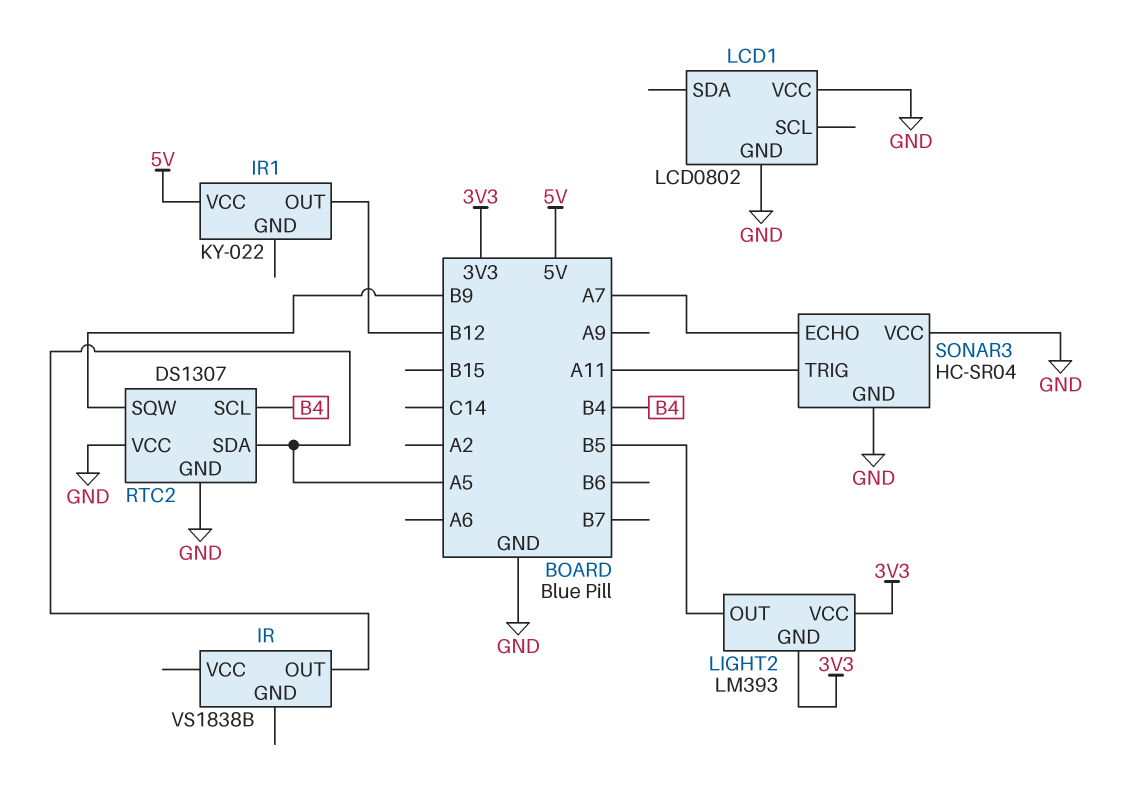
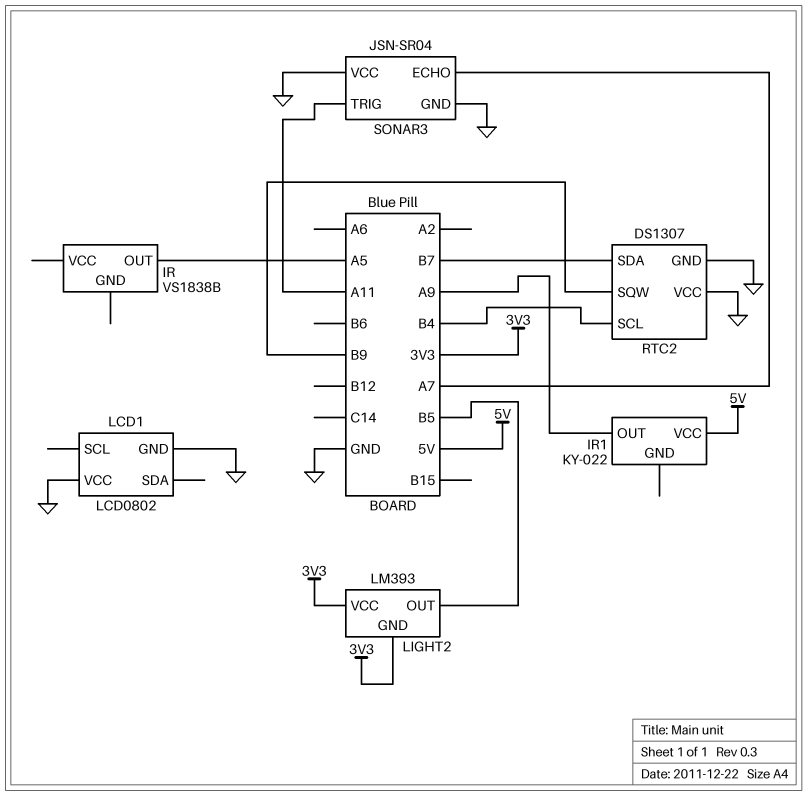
IR1 pin OUT: B12 -> A9
RTC2 pin SDA: A5 -> B7
SONAR3: HC-SR04 -> JSN-SR04

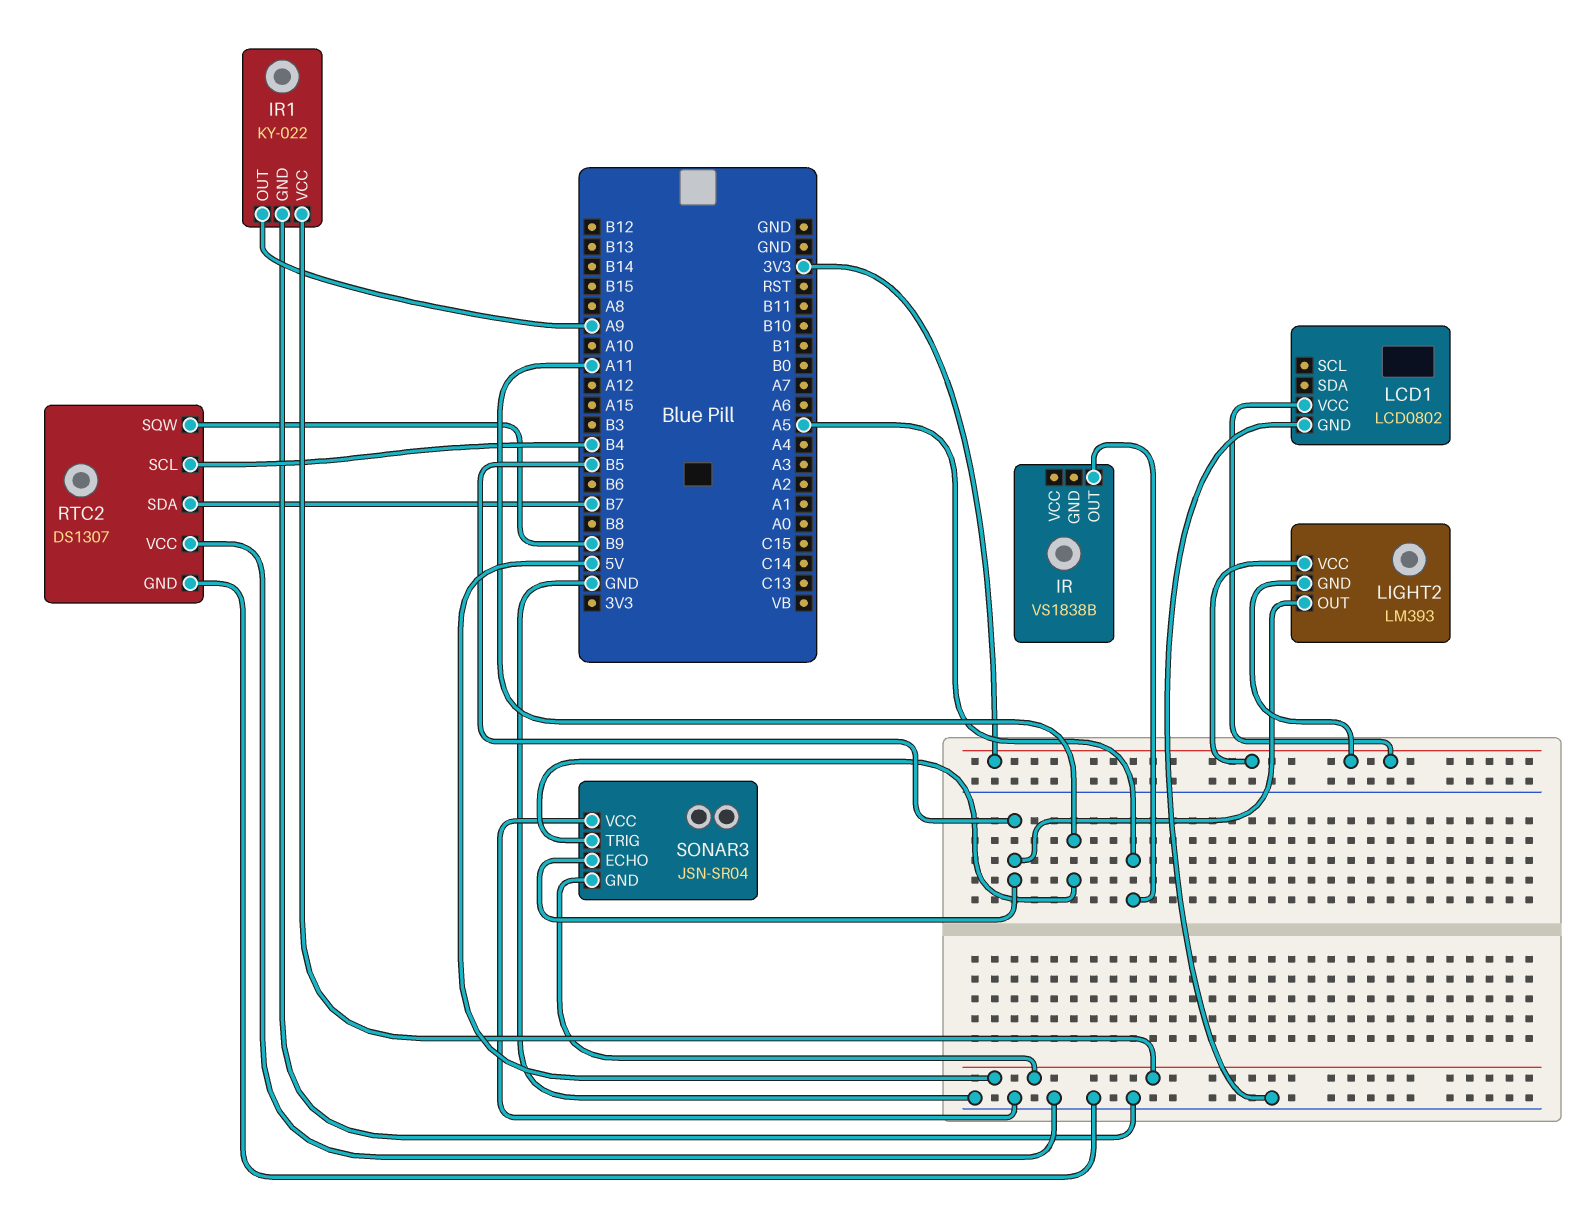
IR1 pin GND: none -> GND
LCD1 pin VCC: GND -> 3V3
SONAR3 pin ECHO: A7 -> B5
SONAR3 pin GND: GND -> 5V

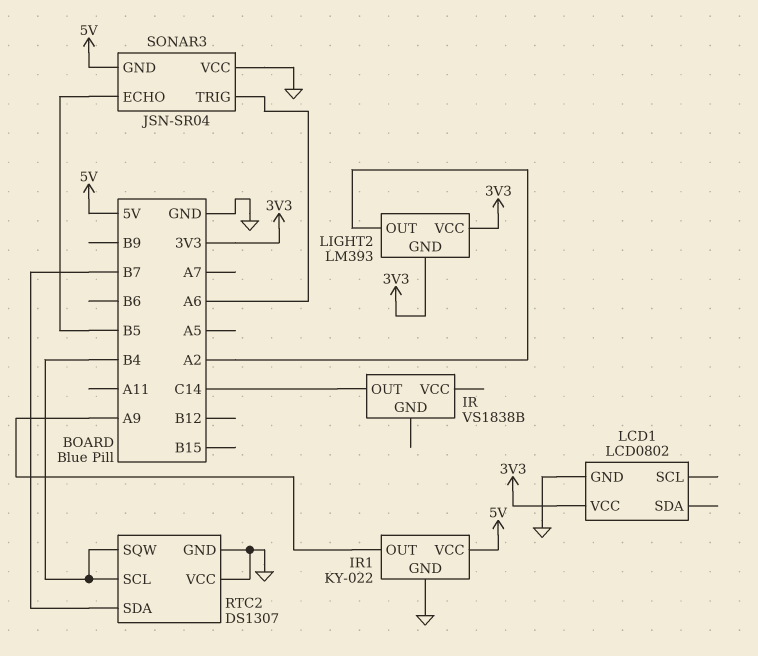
IR pin OUT: A5 -> C14
LIGHT2 pin OUT: B5 -> A2
RTC2 pin SQW: B9 -> B4
SONAR3 pin TRIG: A11 -> A6

